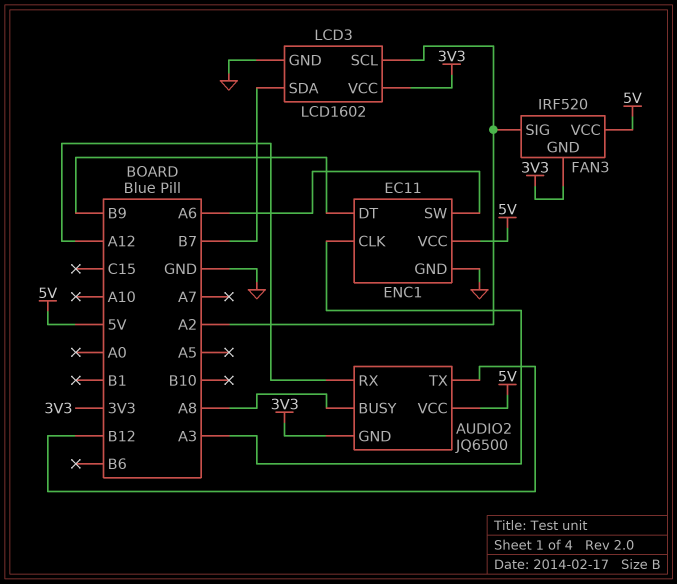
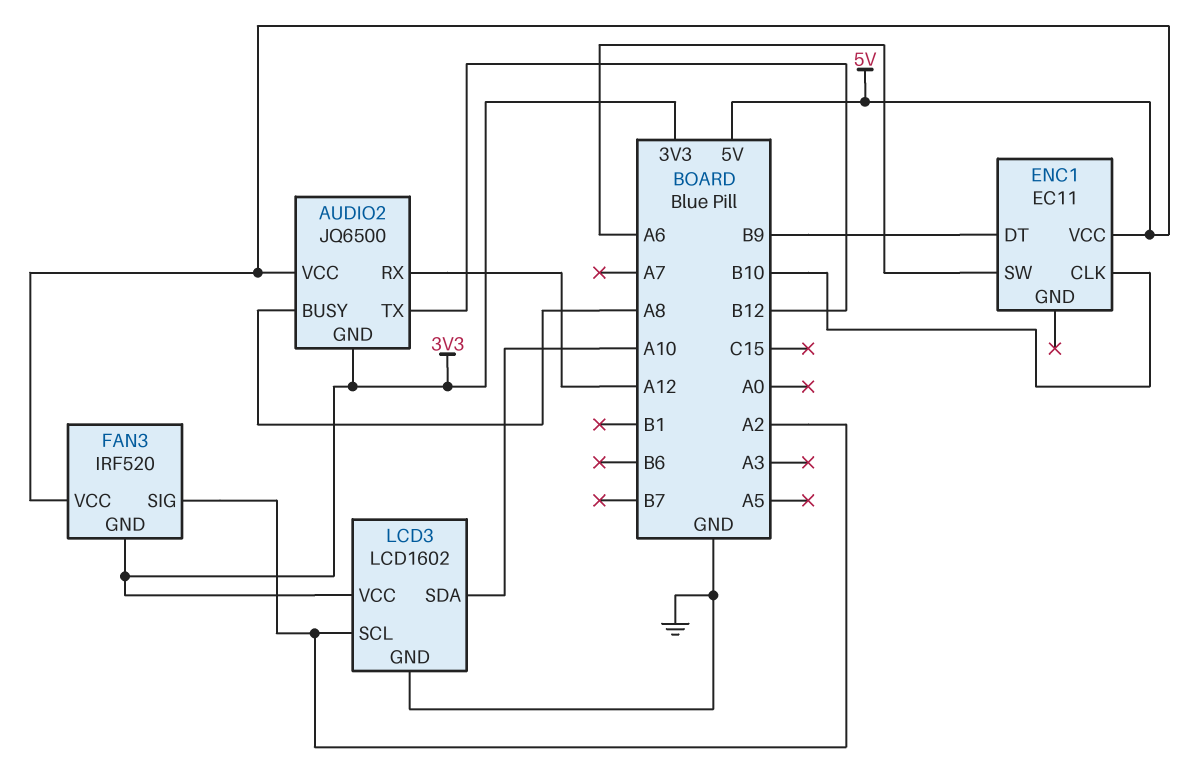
ENC1 pin CLK: A3 -> B10
ENC1 pin GND: GND -> none
LCD3 pin SDA: B7 -> A10

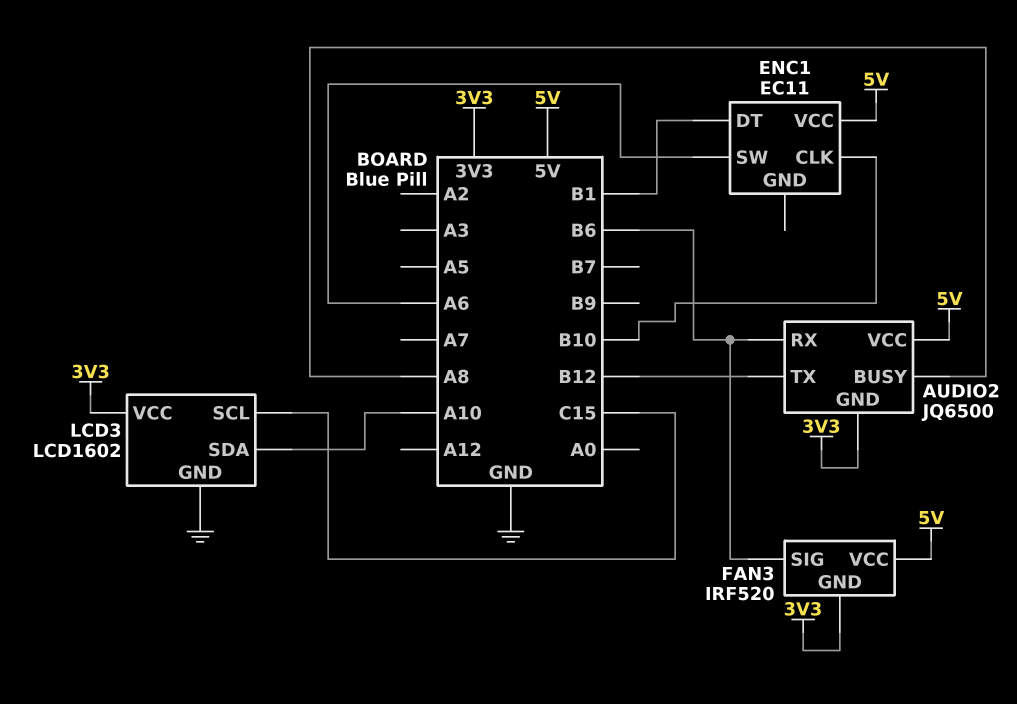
AUDIO2 pin RX: A12 -> B6
ENC1 pin DT: B9 -> B1
FAN3 pin SIG: A2 -> B6
LCD3 pin SCL: A2 -> C15

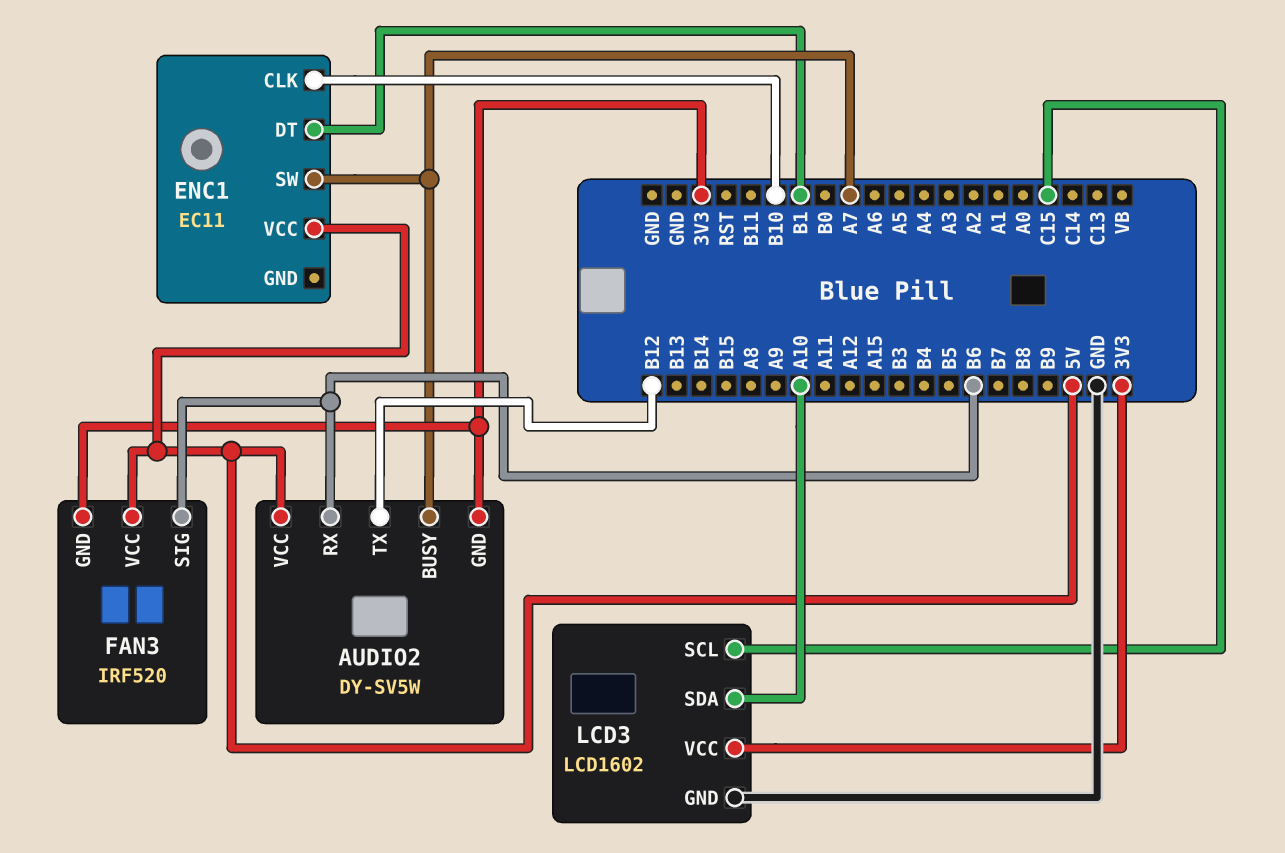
AUDIO2: JQ6500 -> DY-SV5W
AUDIO2 pin BUSY: A8 -> A7
ENC1 pin SW: A6 -> A7

